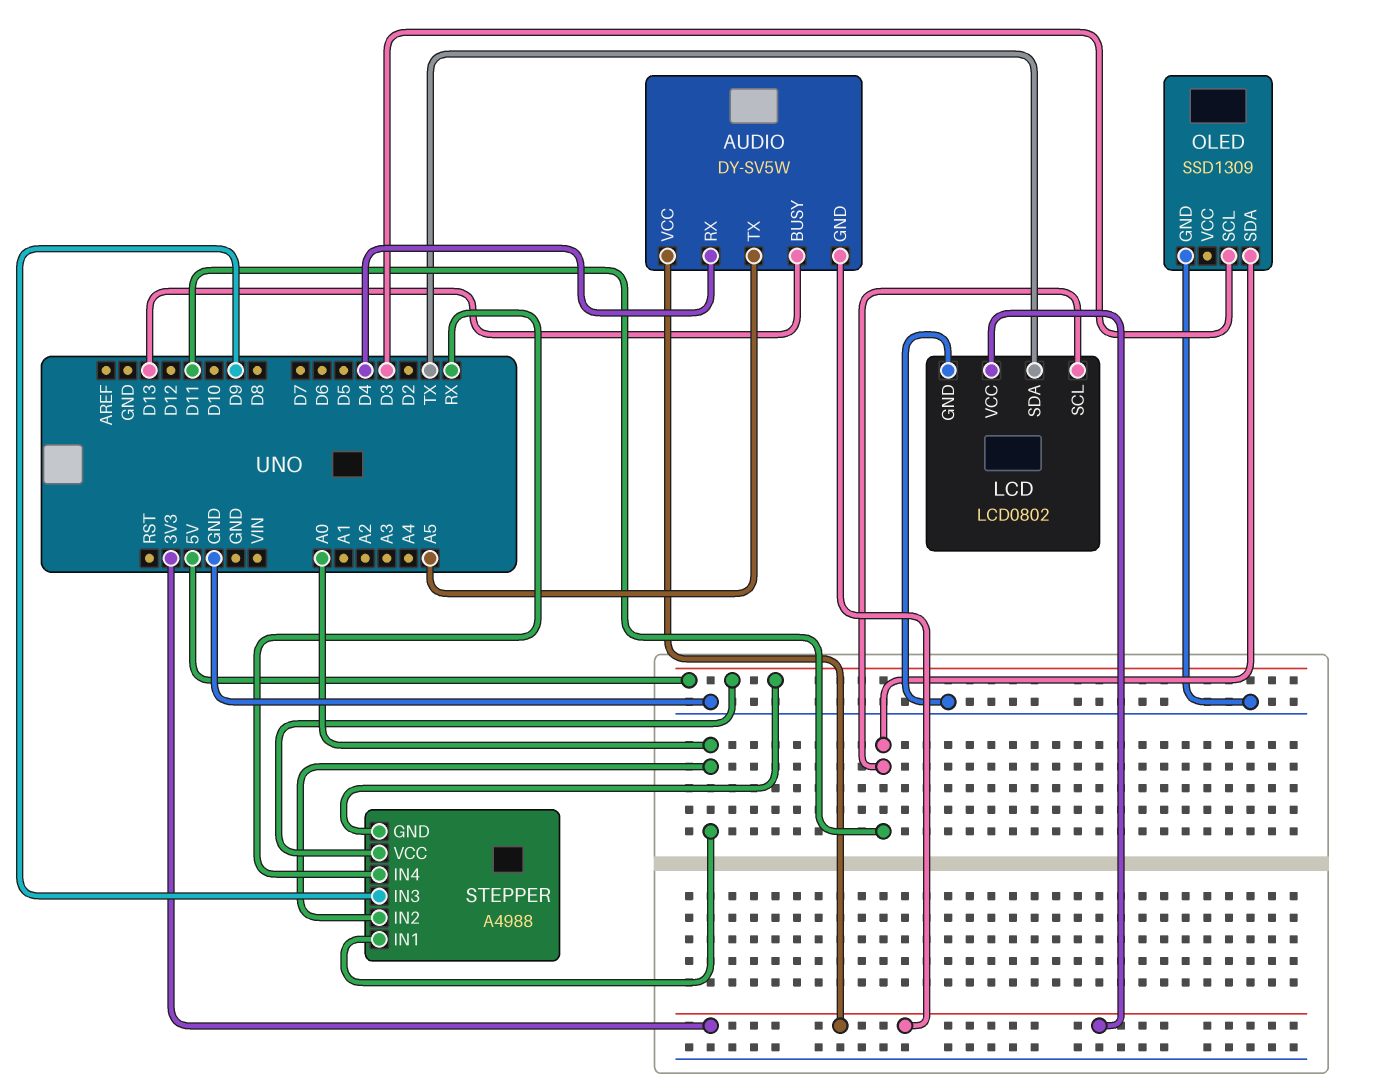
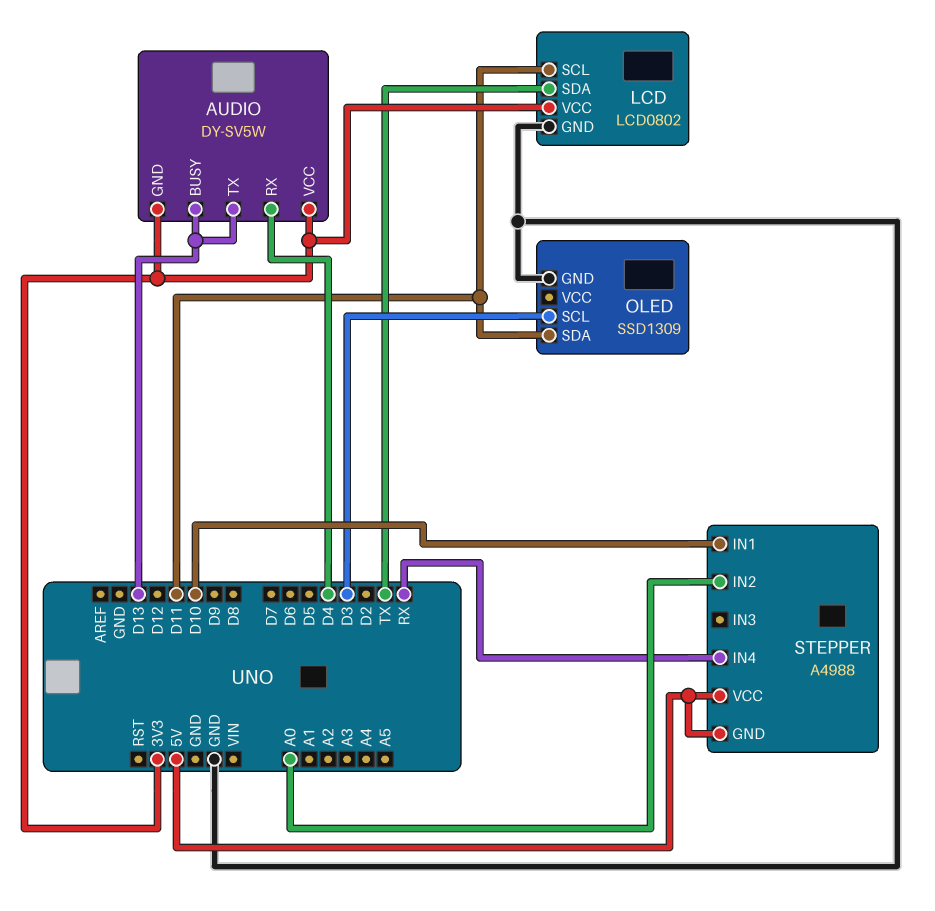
AUDIO pin TX: A5 -> D13
STEPPER pin IN1: A0 -> D10
STEPPER pin IN3: D9 -> none

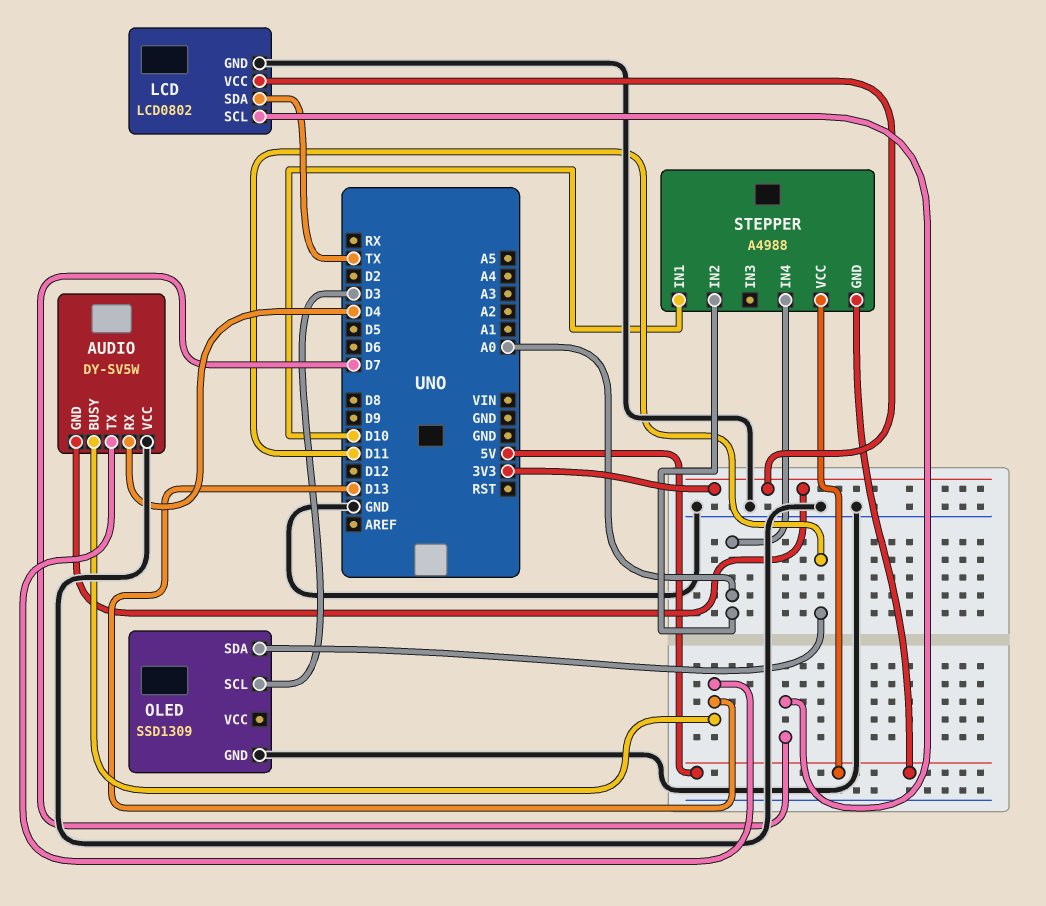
AUDIO pin VCC: 3V3 -> GND
LCD pin SCL: D11 -> D7
STEPPER pin IN4: RX -> A0

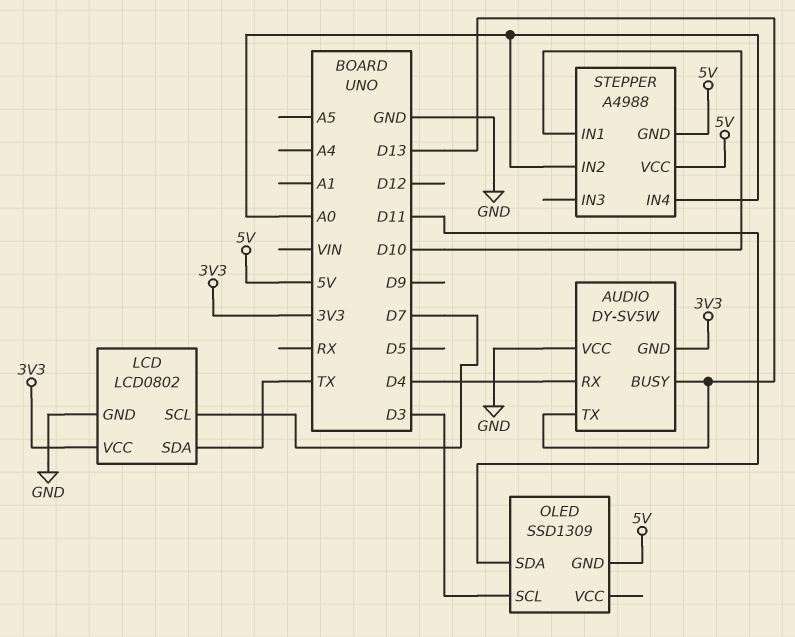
OLED pin GND: GND -> 5V

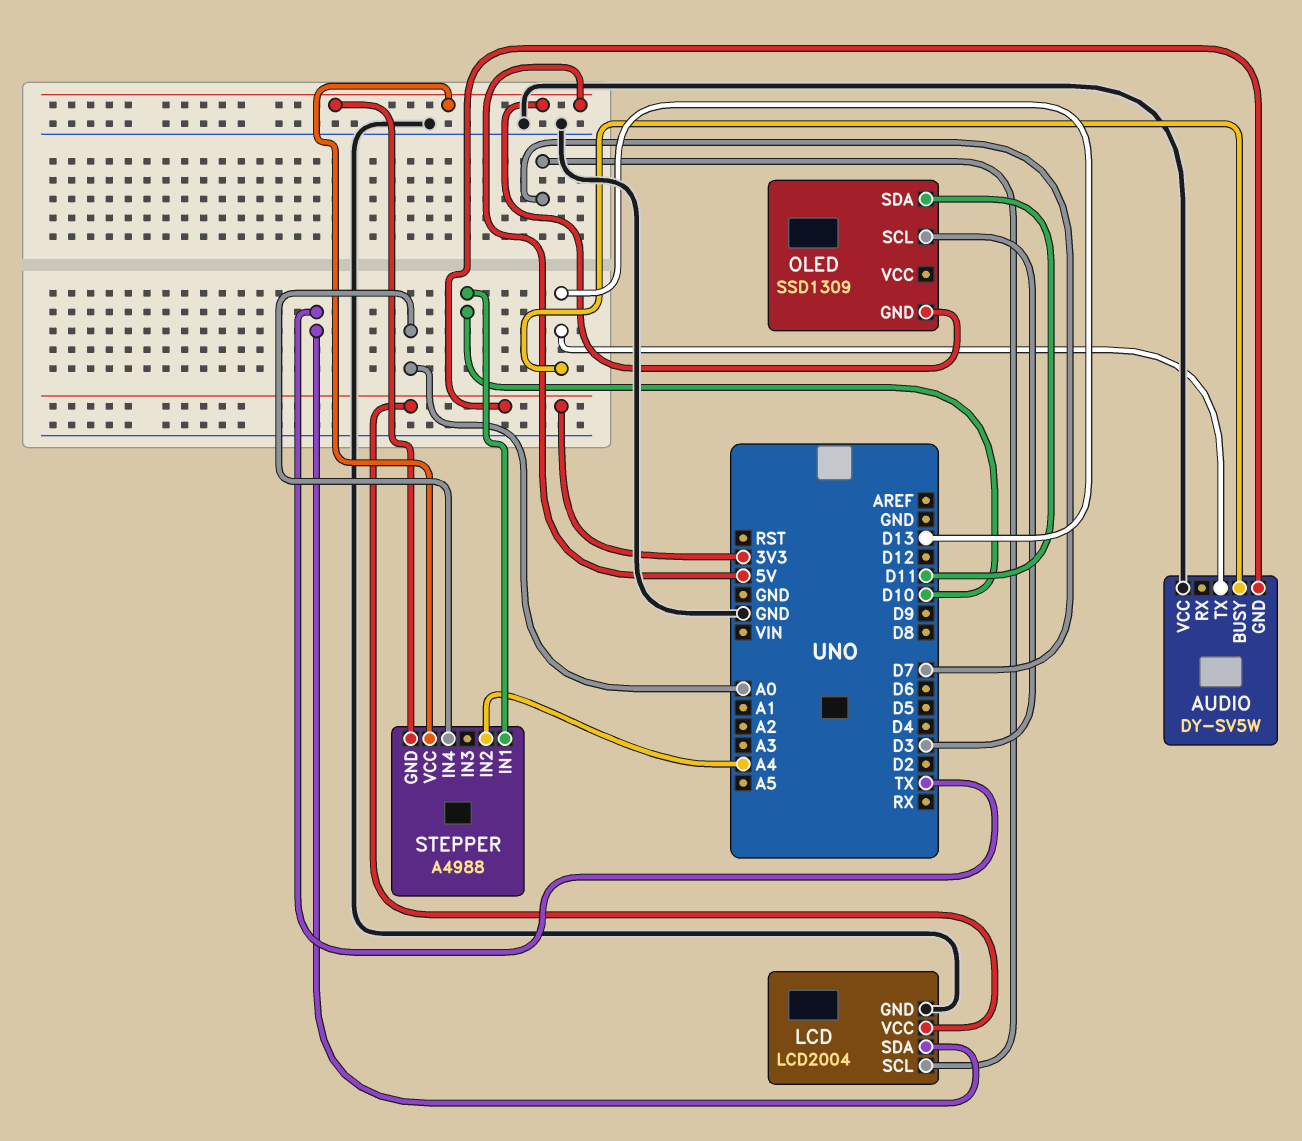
AUDIO pin RX: D4 -> none
LCD: LCD0802 -> LCD2004
STEPPER pin IN2: A0 -> A4

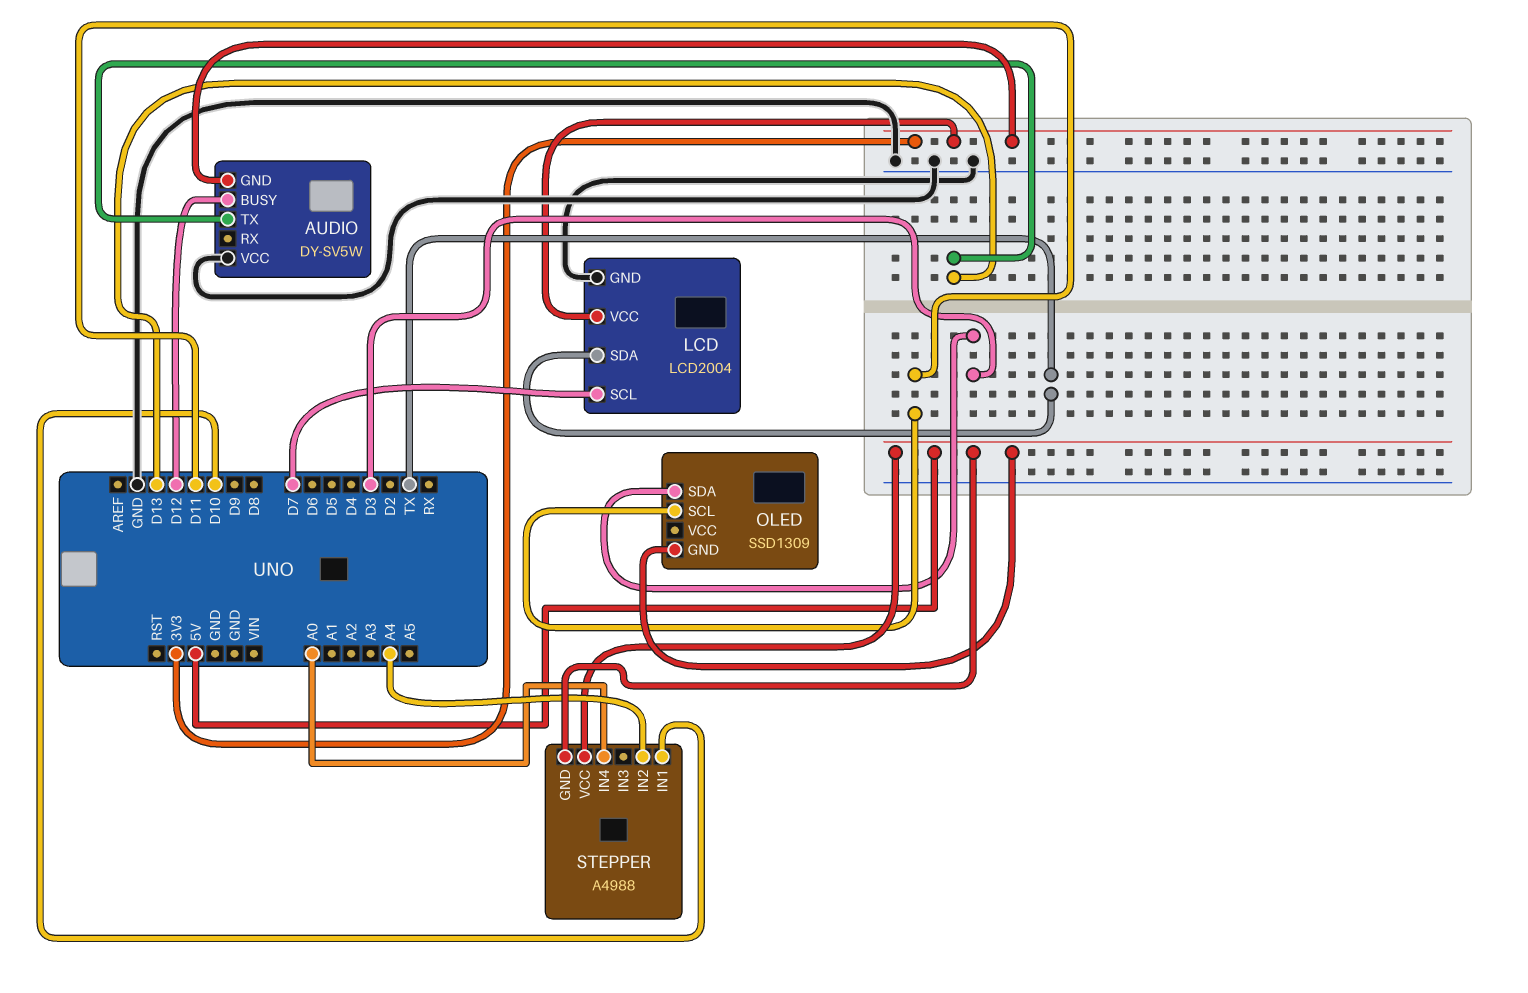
AUDIO pin BUSY: D13 -> D12
OLED pin SCL: D3 -> D11
OLED pin SDA: D11 -> D3

